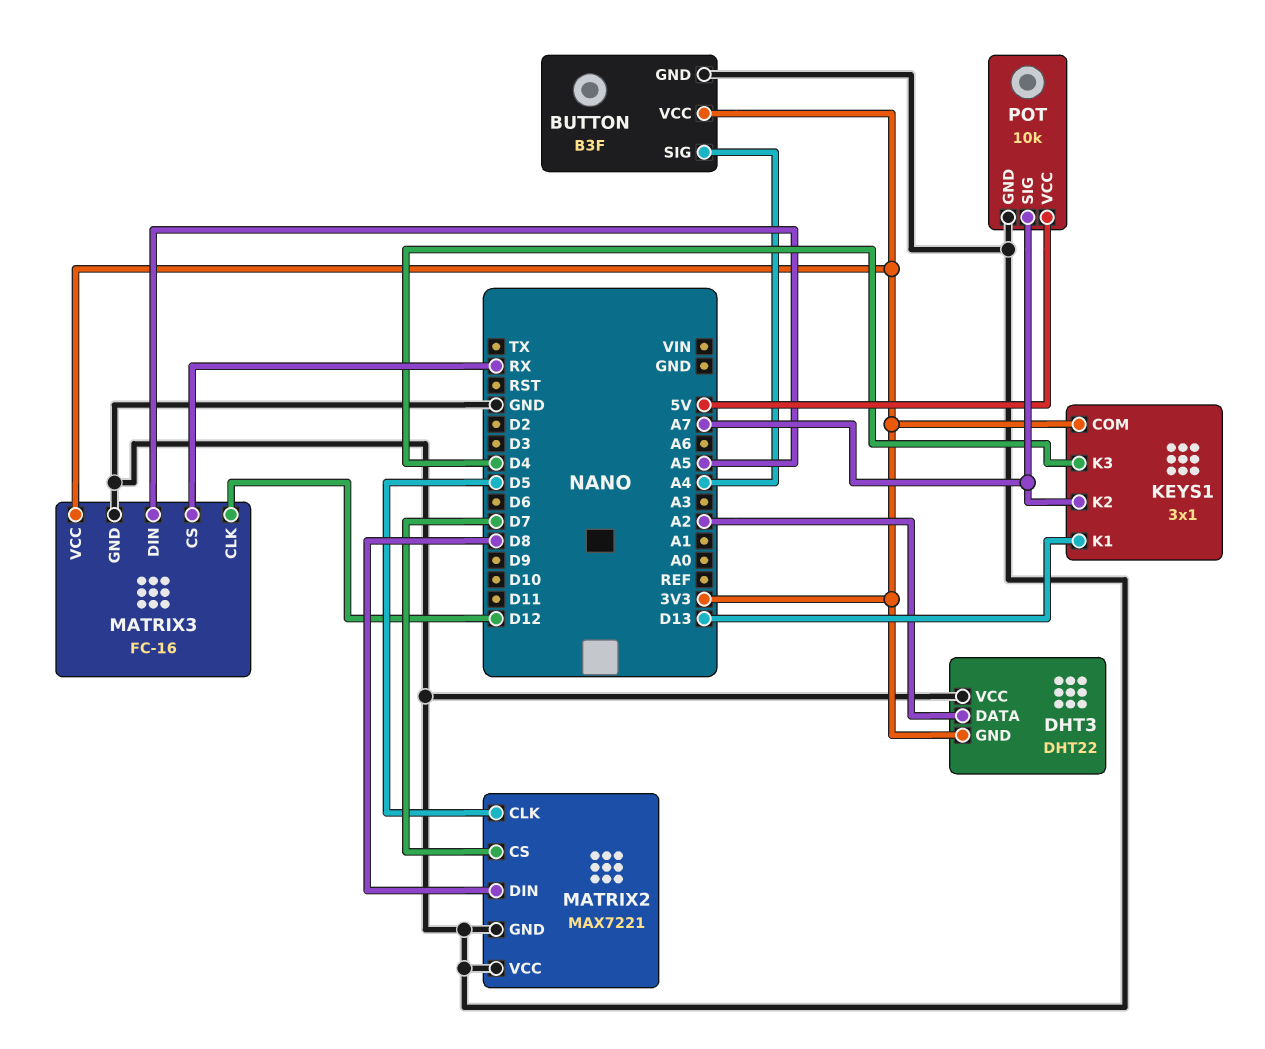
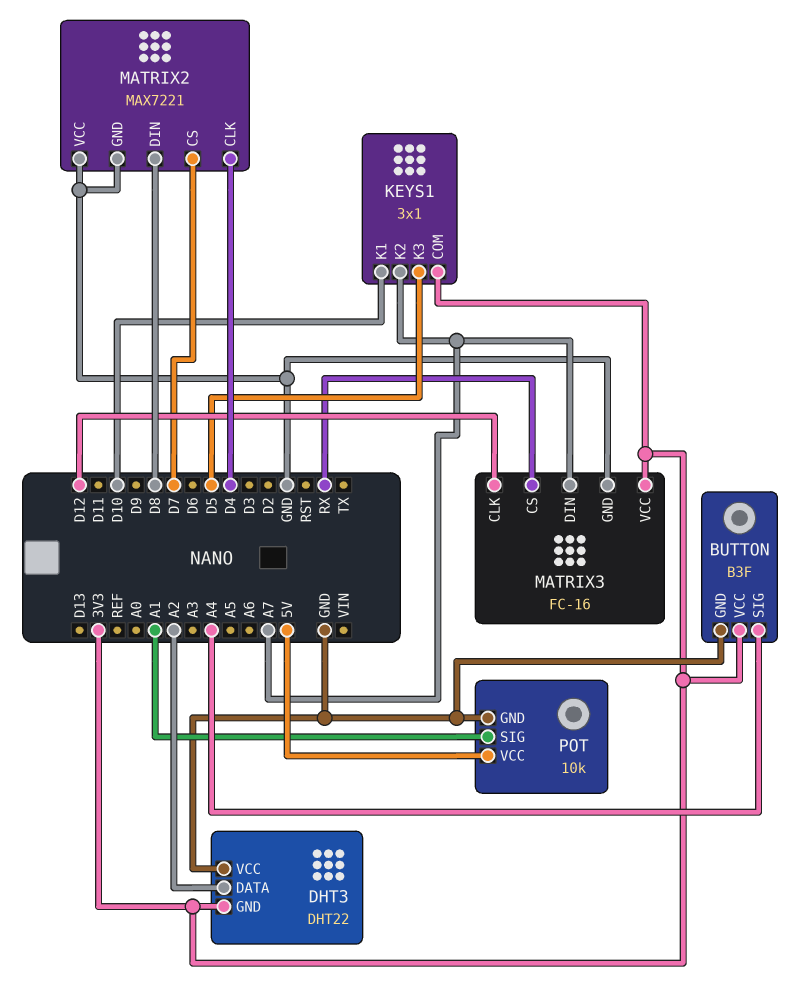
KEYS1 pin K1: D13 -> D10
KEYS1 pin K3: D4 -> D5
MATRIX2 pin CLK: D5 -> D4
MATRIX3 pin DIN: A5 -> A7
POT pin SIG: A7 -> A1

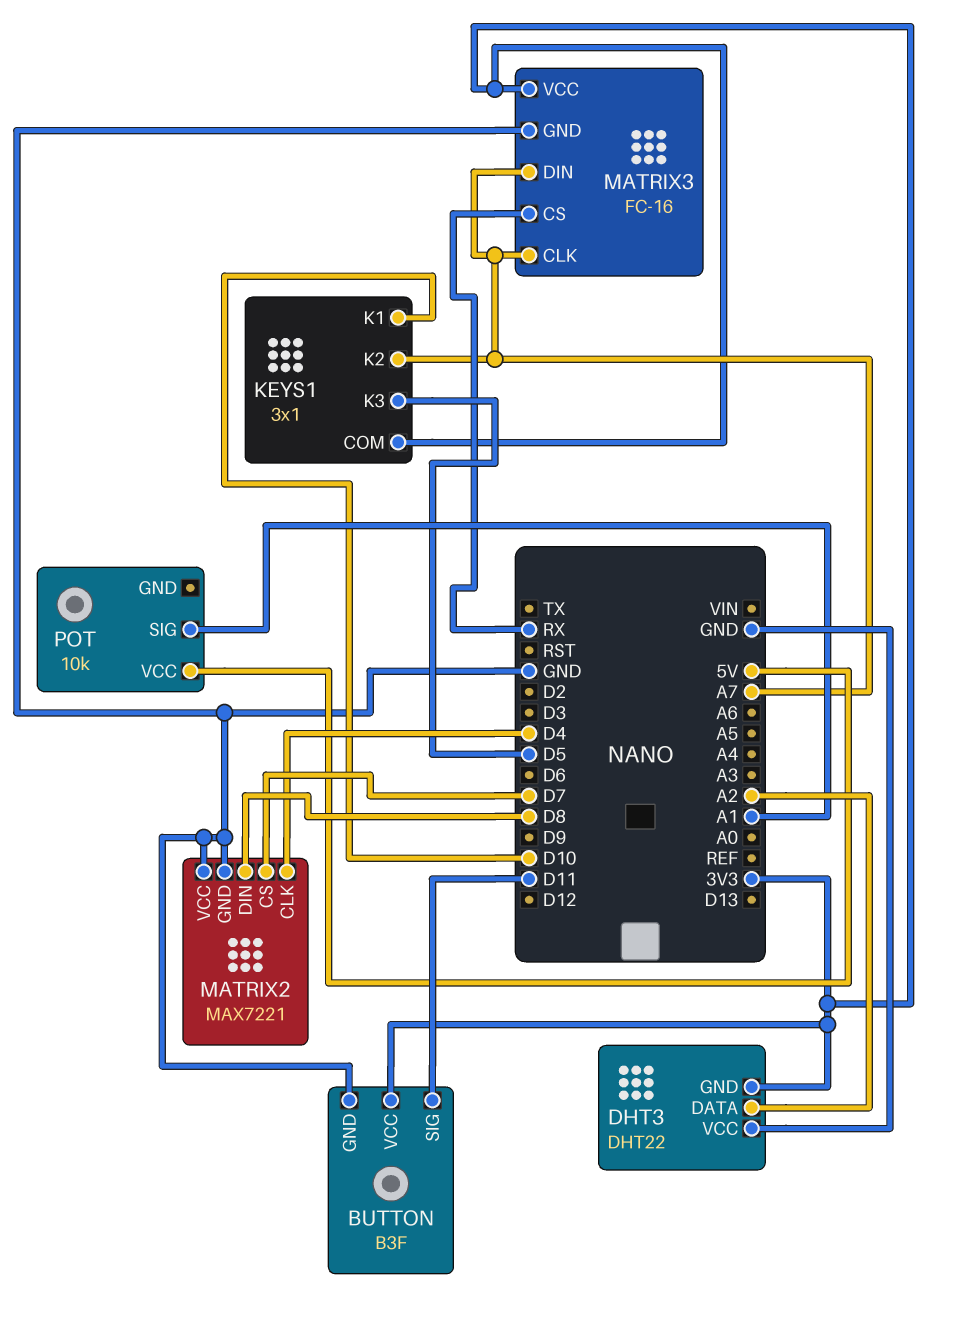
BUTTON pin SIG: A4 -> D11
MATRIX3 pin CLK: D12 -> A7
POT pin GND: GND -> none

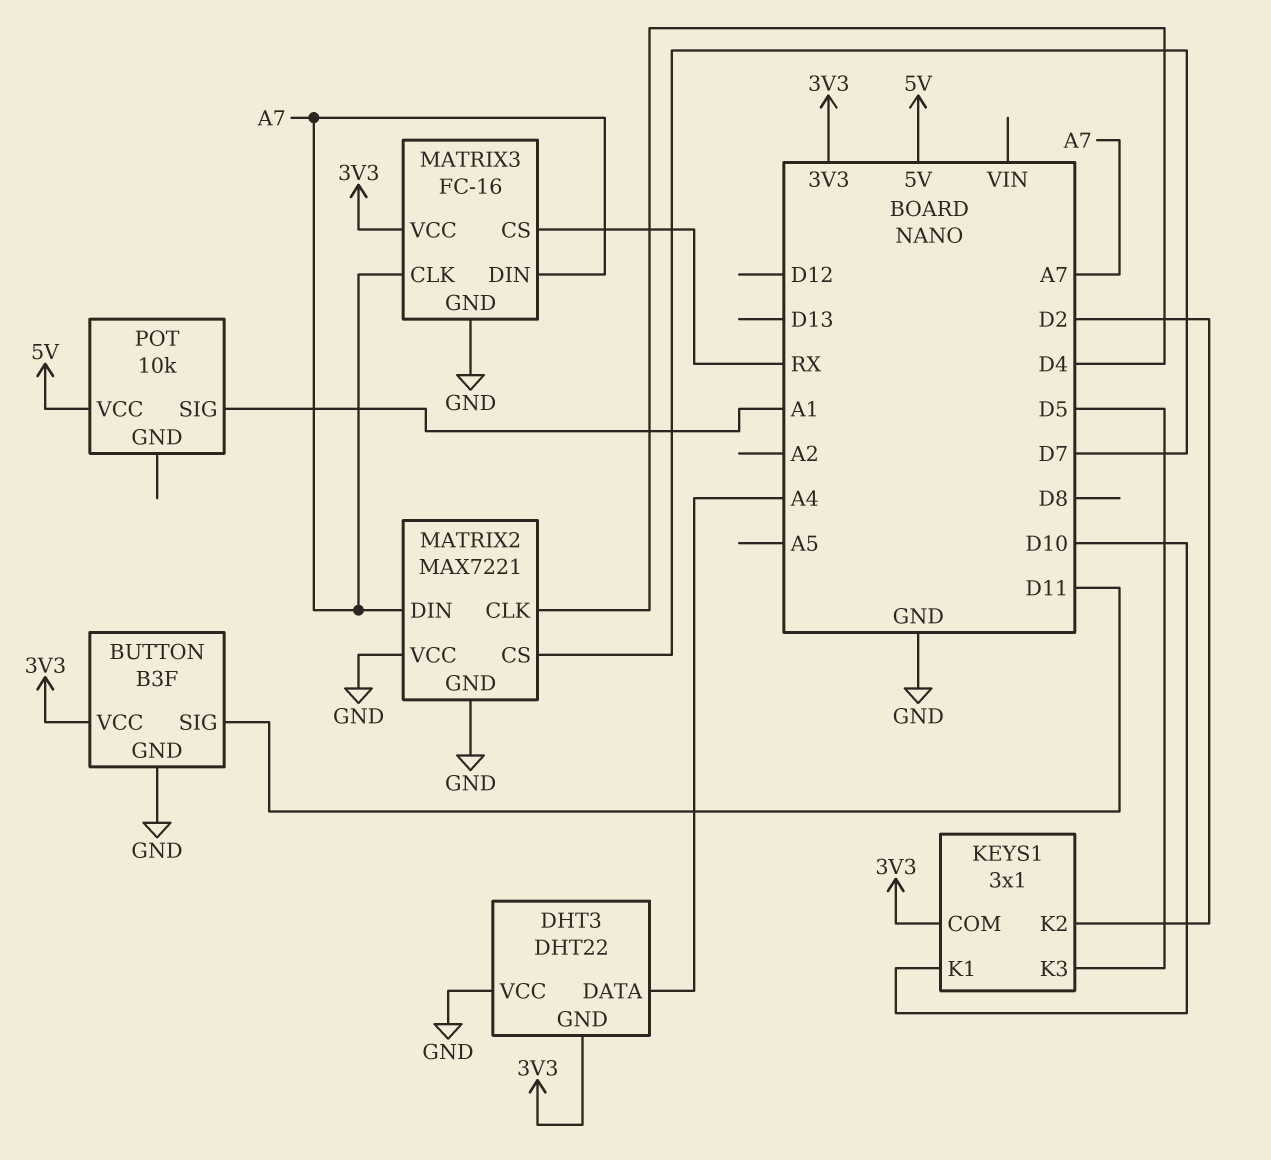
DHT3 pin DATA: A2 -> A4
KEYS1 pin K2: A7 -> D2
MATRIX2 pin DIN: D8 -> A7

